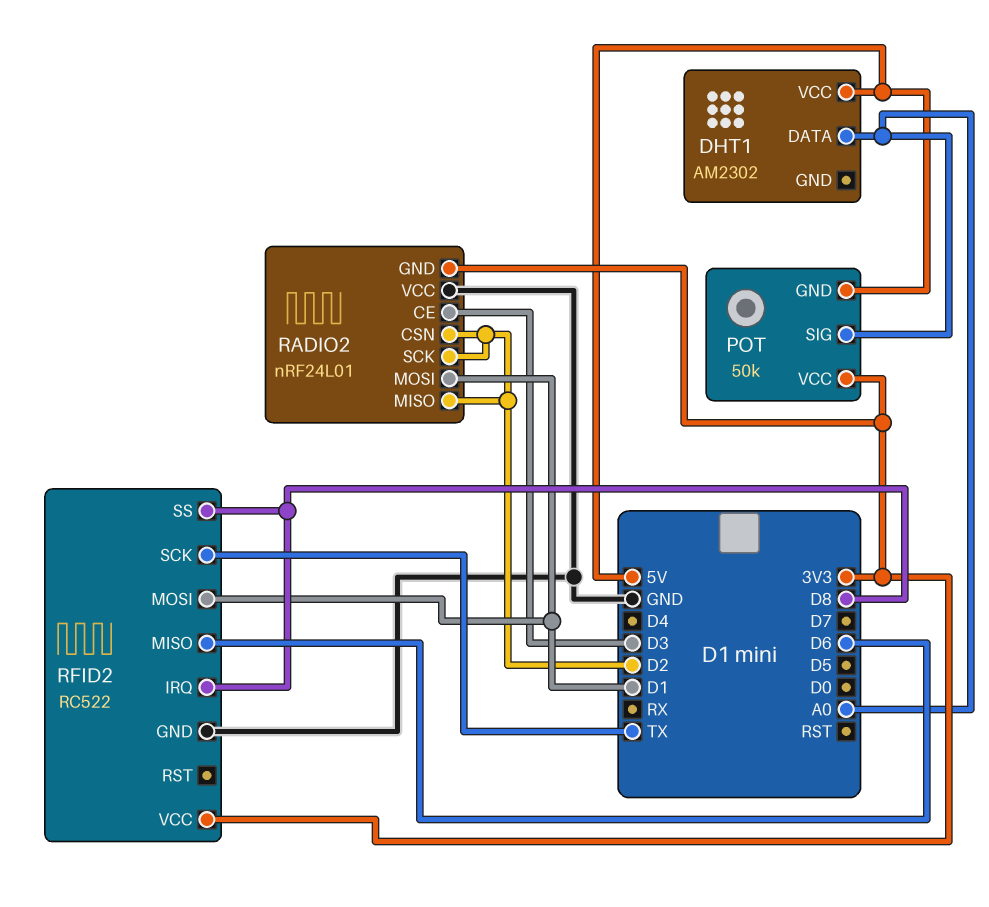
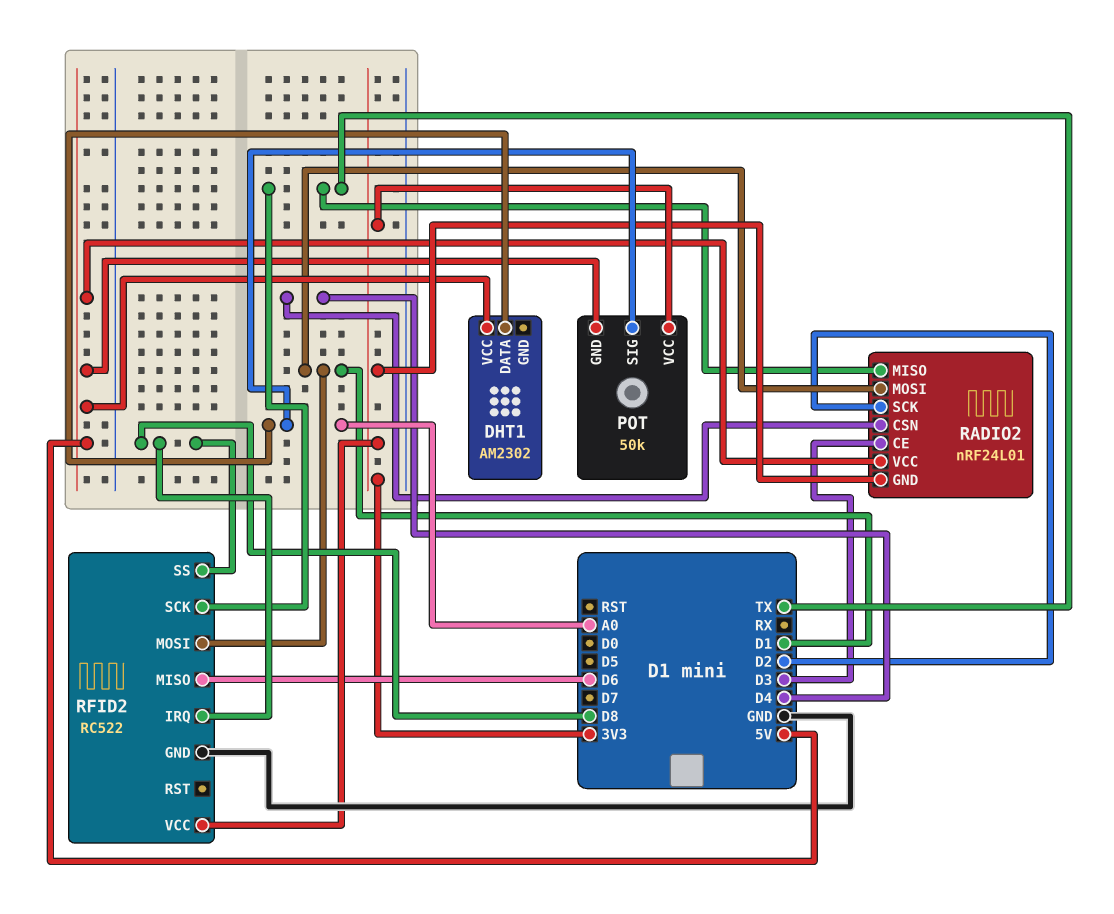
RADIO2 pin CSN: D2 -> D4
RADIO2 pin MISO: D2 -> TX
RADIO2 pin VCC: GND -> 5V

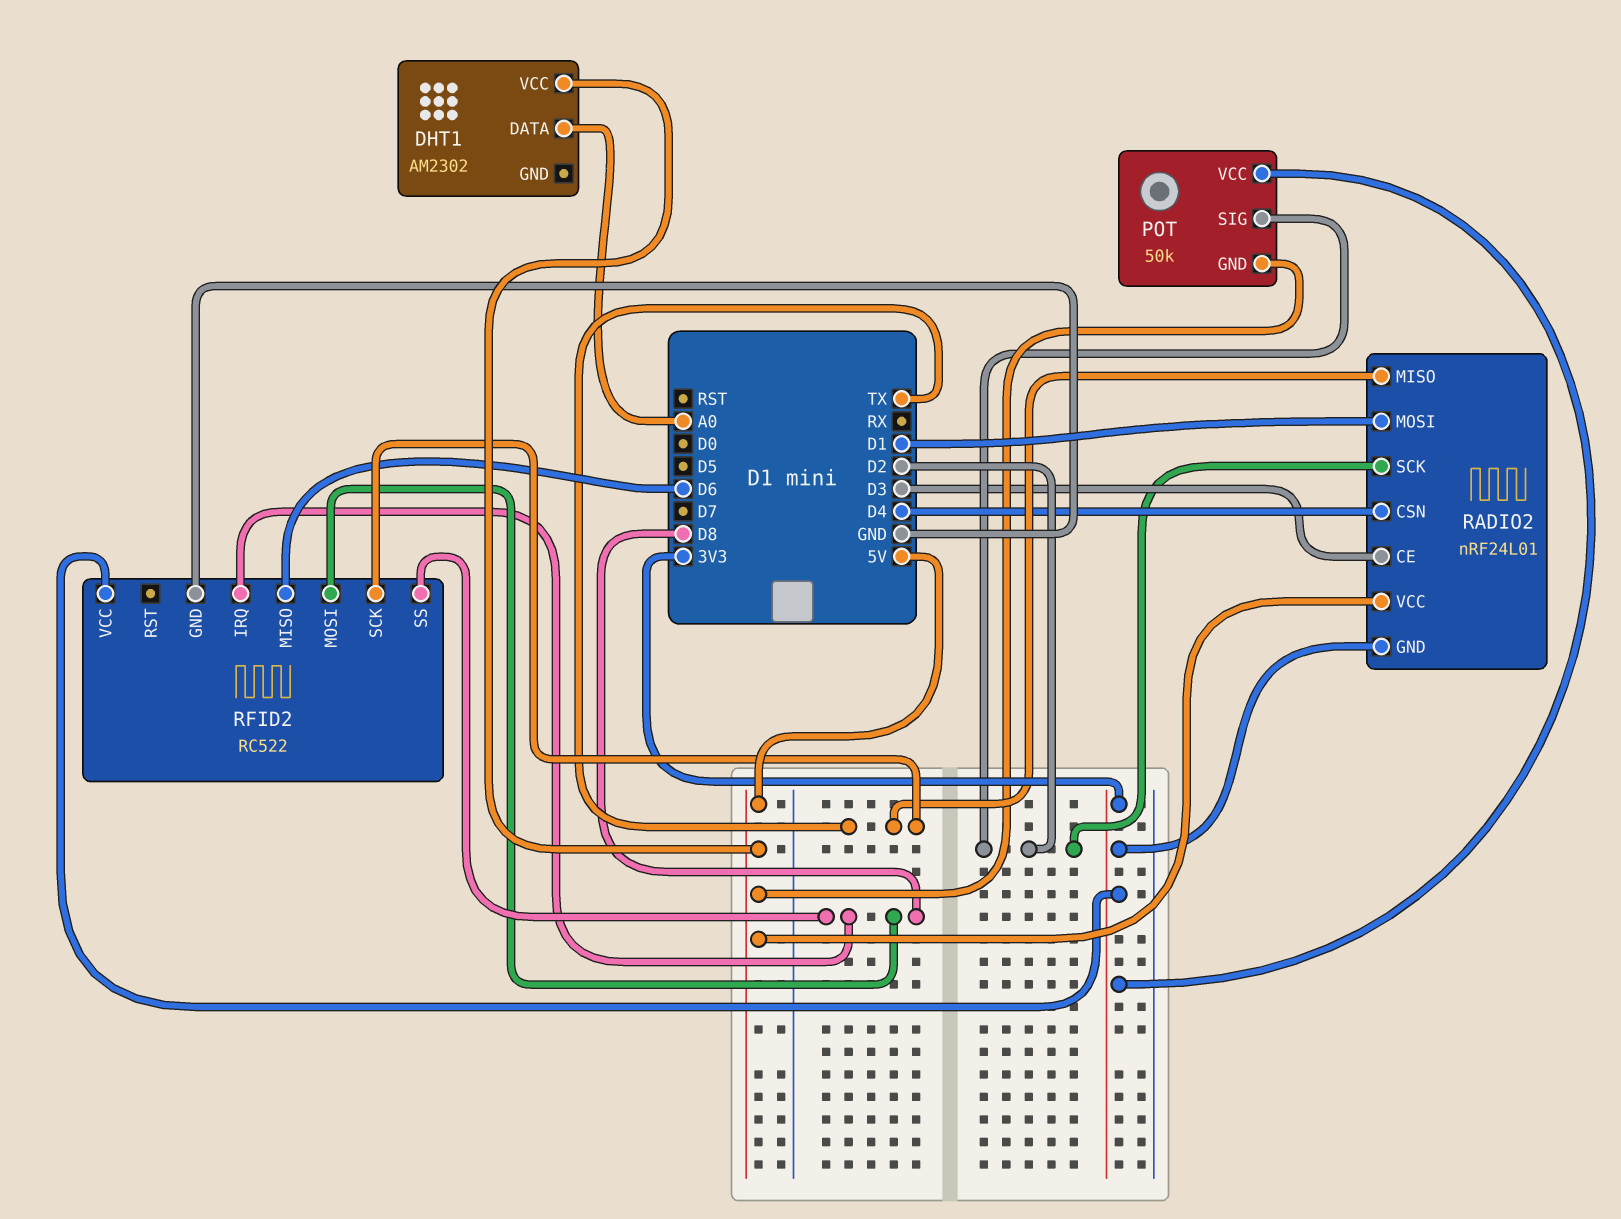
POT pin SIG: A0 -> D2
RFID2 pin MOSI: D1 -> D8

